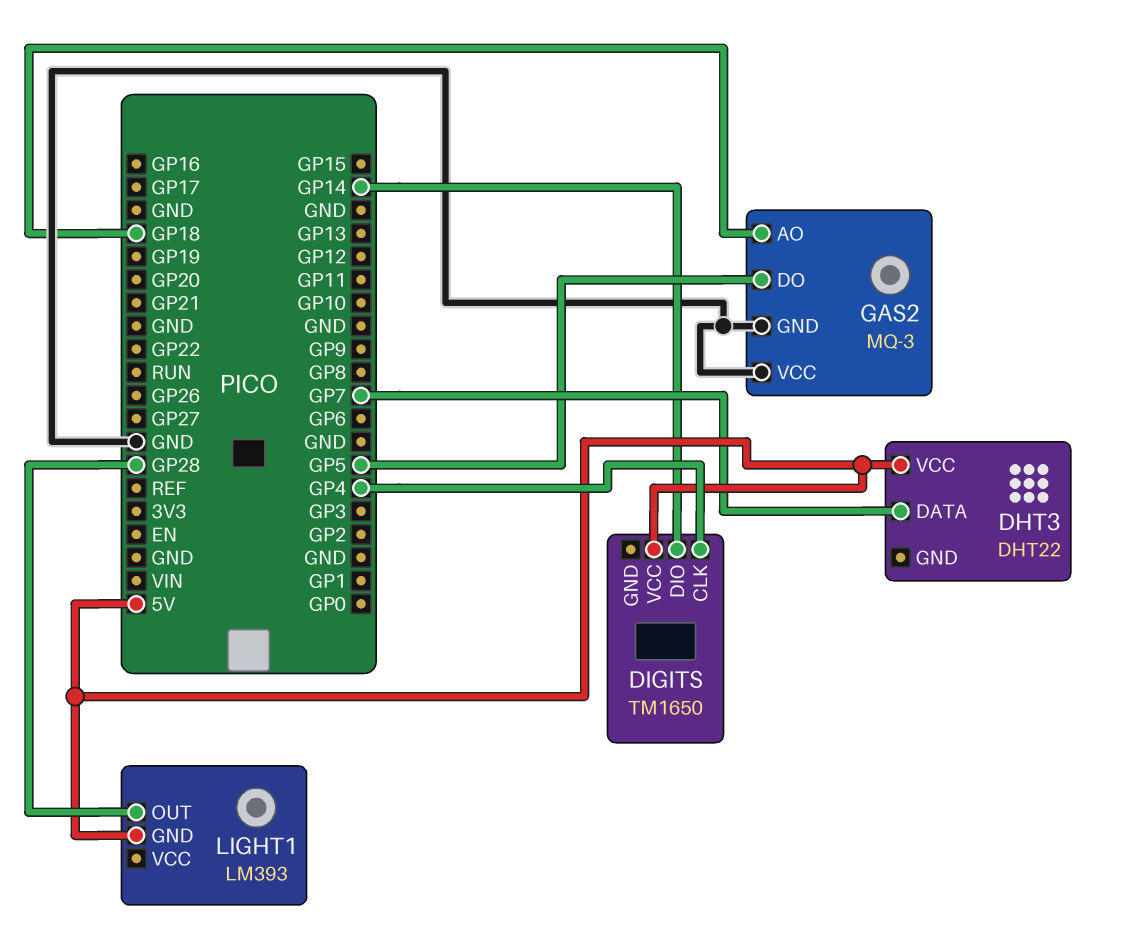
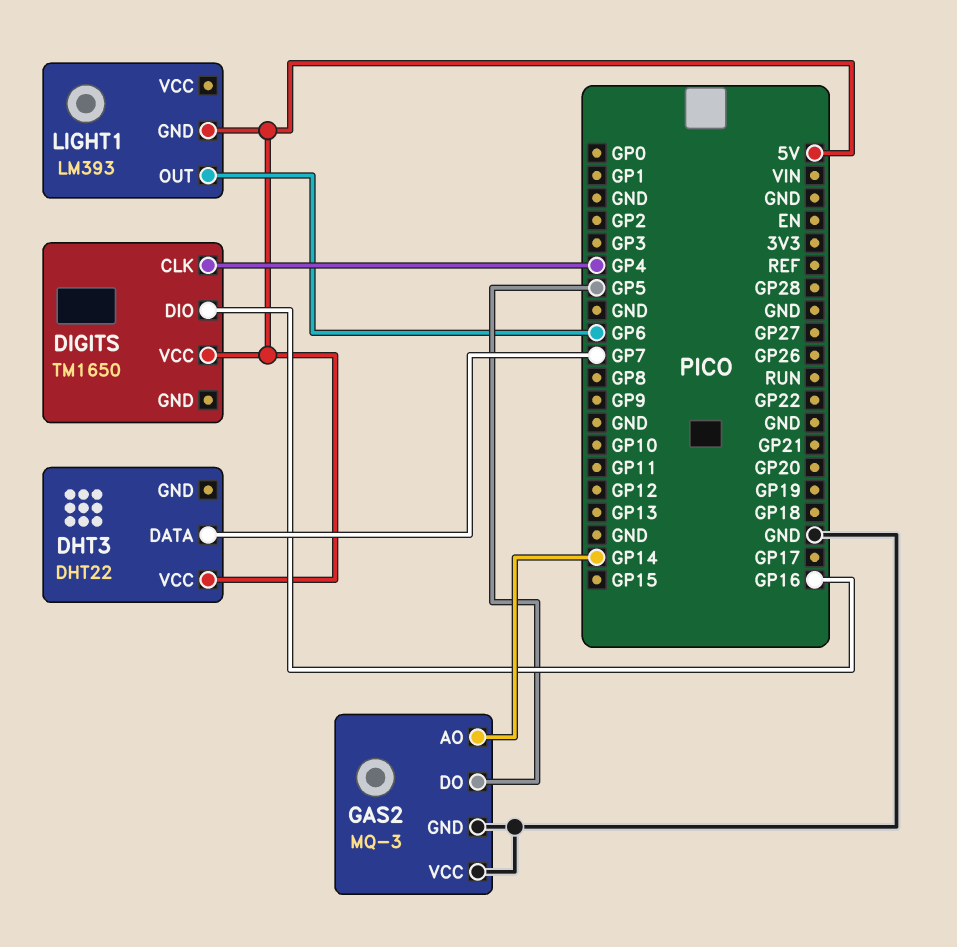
DIGITS pin DIO: GP14 -> GP16
GAS2 pin AO: GP18 -> GP14
LIGHT1 pin OUT: GP28 -> GP6

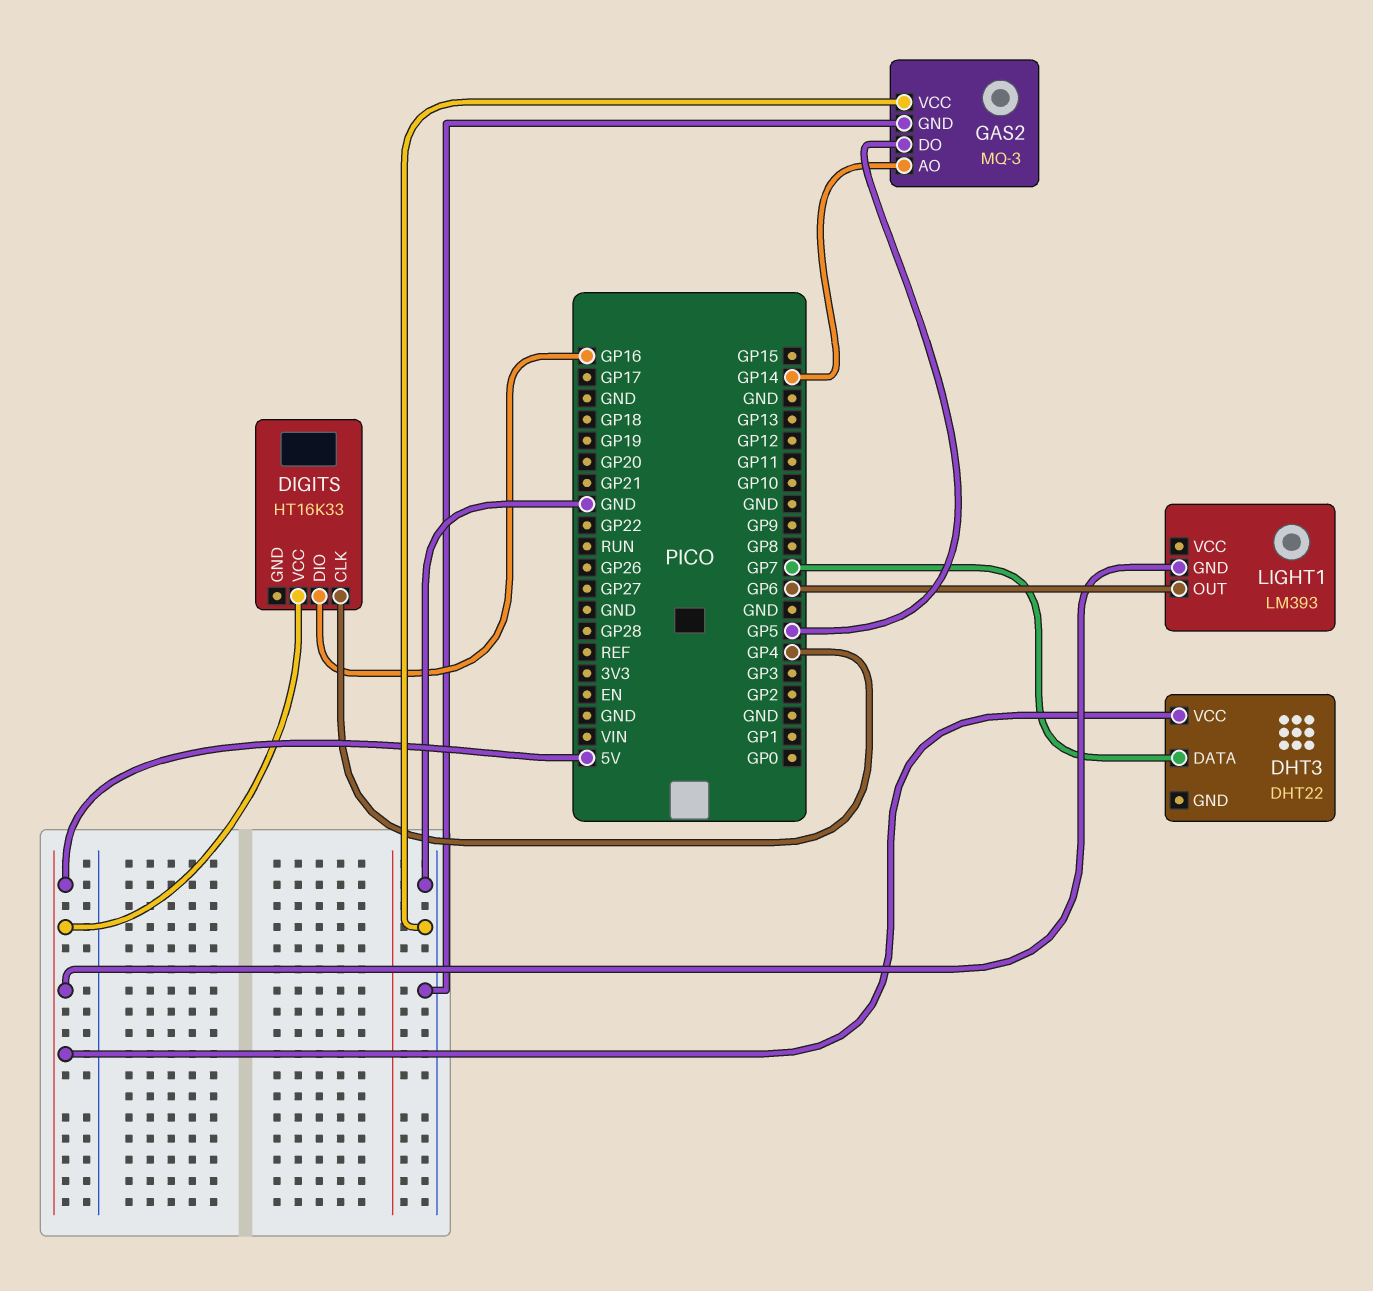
DIGITS: TM1650 -> HT16K33

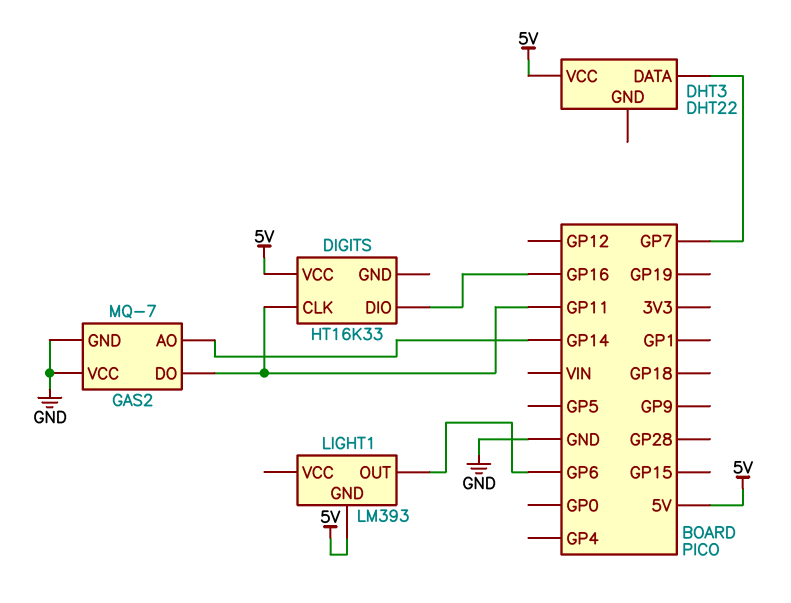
DIGITS pin CLK: GP4 -> GP11
GAS2: MQ-3 -> MQ-7
GAS2 pin DO: GP5 -> GP11

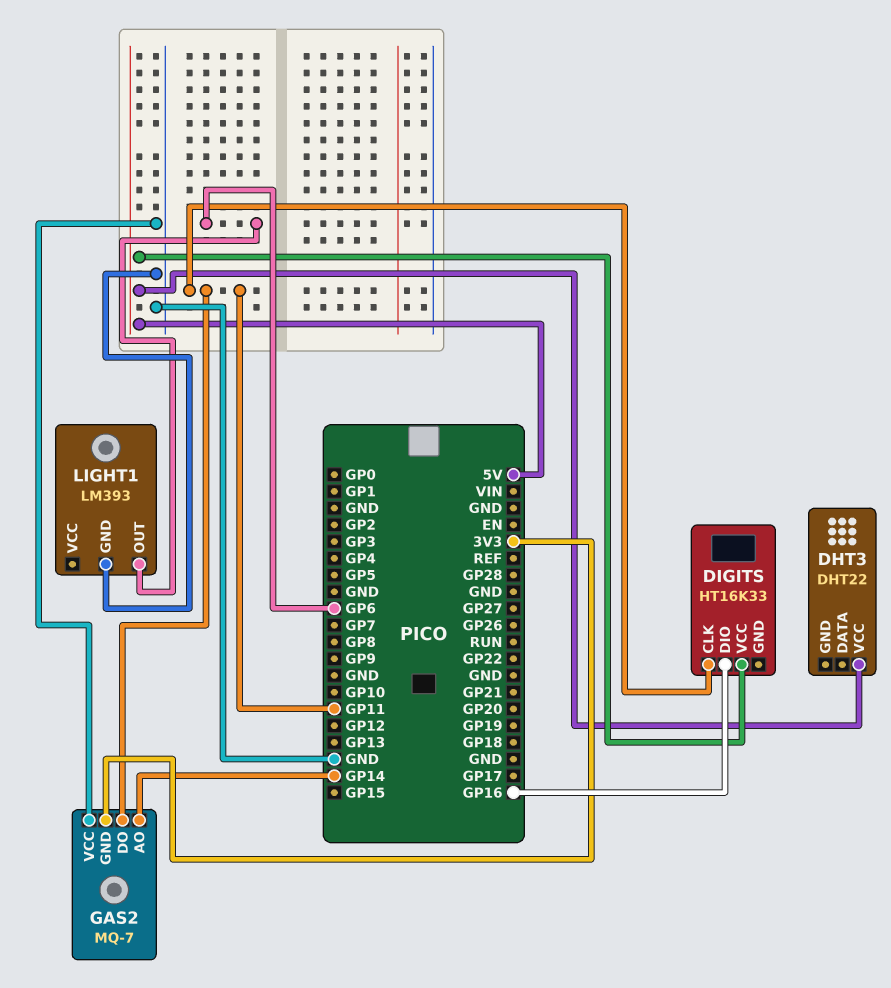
DHT3 pin DATA: GP7 -> none
GAS2 pin GND: GND -> 3V3
LIGHT1 pin GND: 5V -> GND

